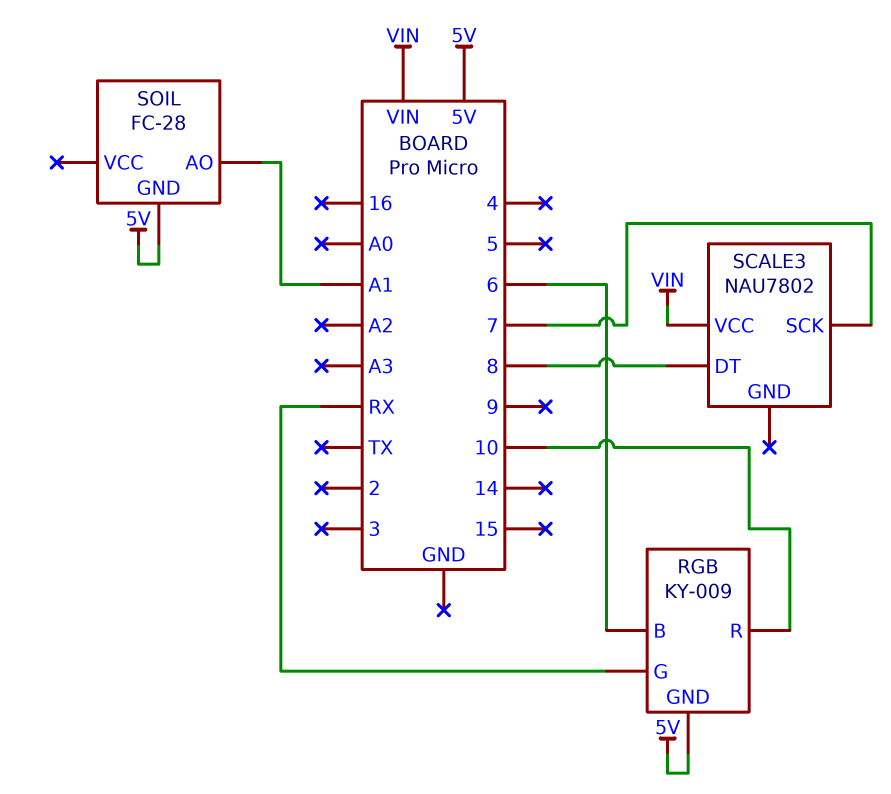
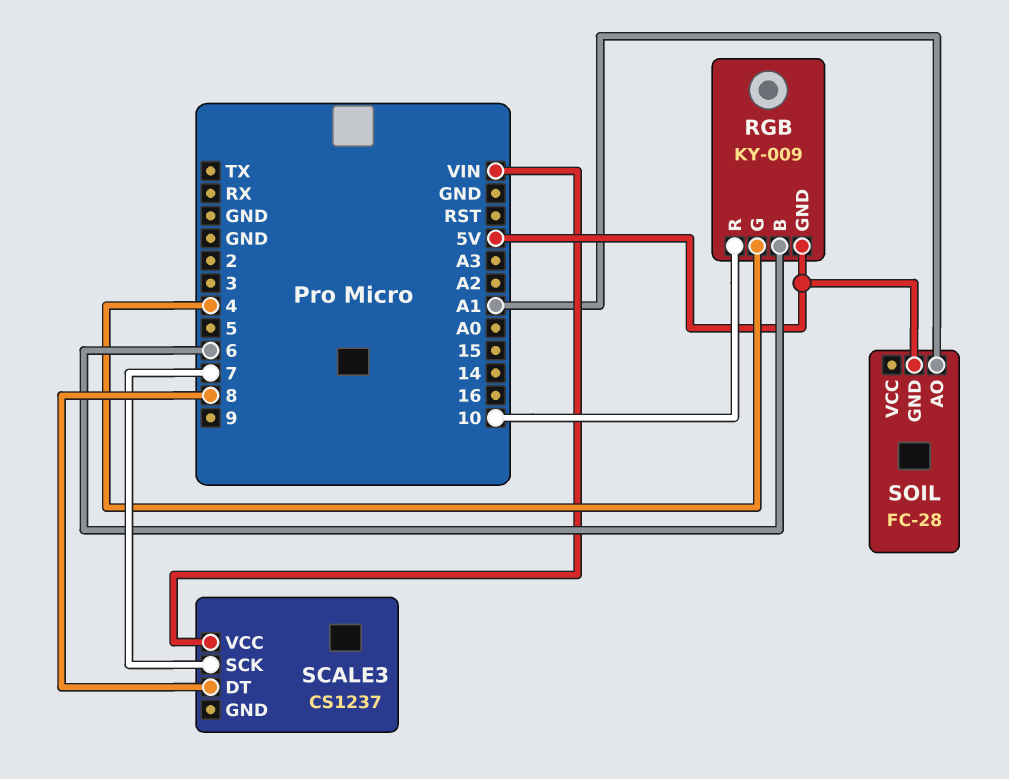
RGB pin G: RX -> 4
SCALE3: NAU7802 -> CS1237

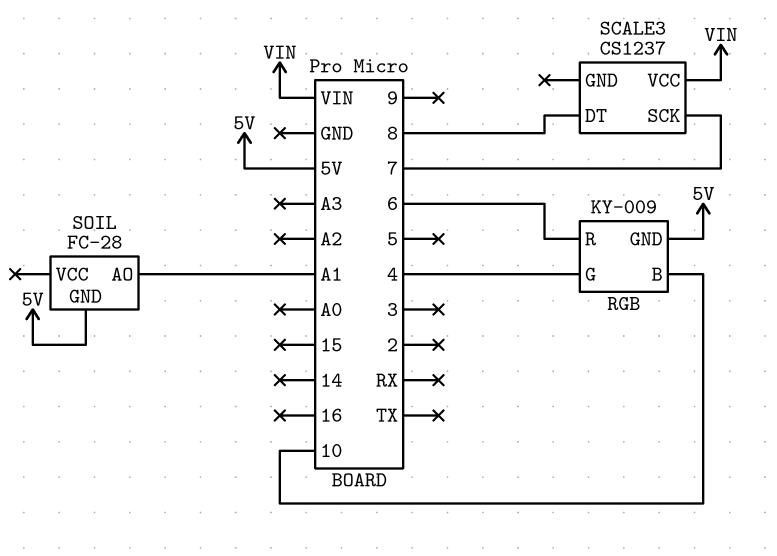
RGB pin B: 6 -> 10
RGB pin R: 10 -> 6

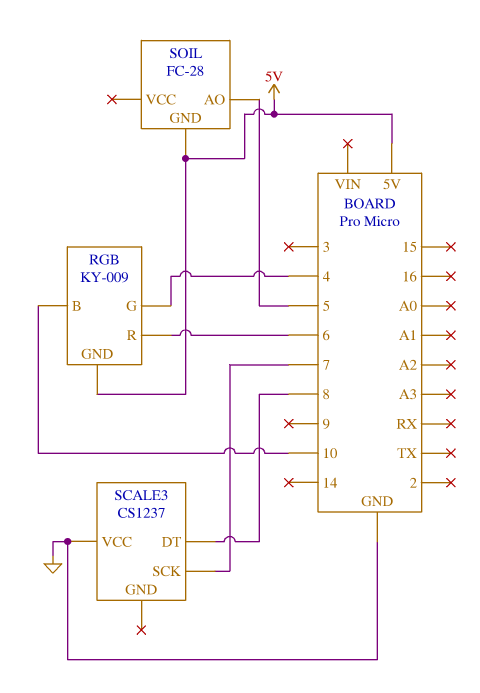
SCALE3 pin VCC: VIN -> GND
SOIL pin AO: A1 -> 5

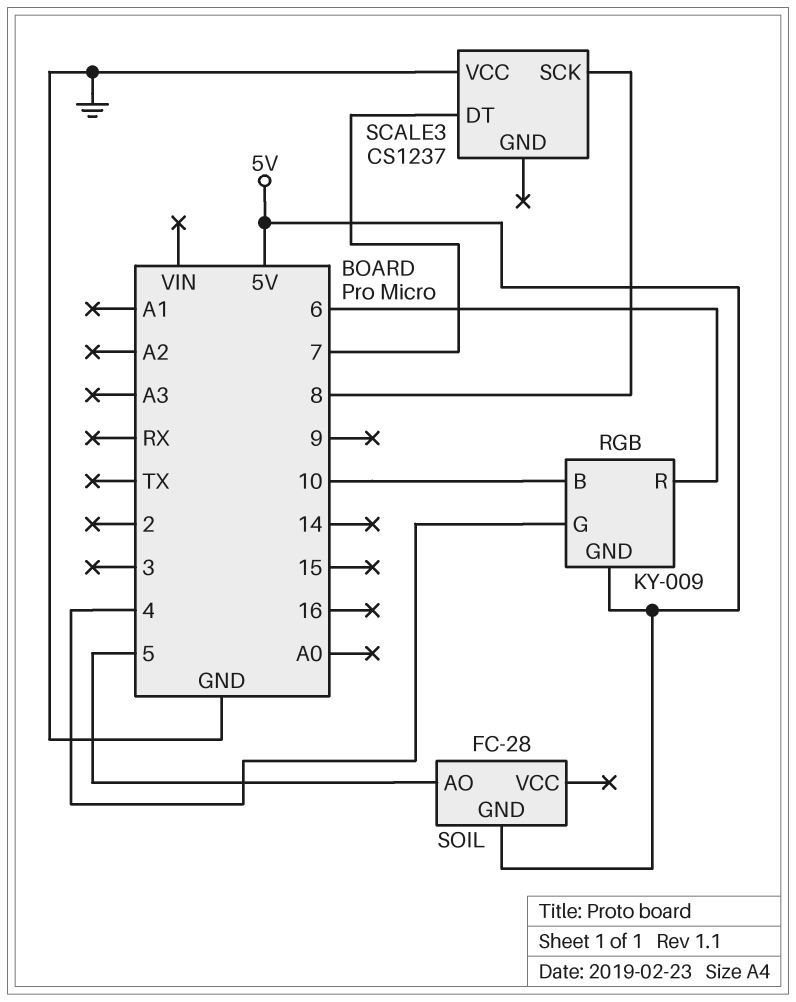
SCALE3 pin DT: 8 -> 7
SCALE3 pin SCK: 7 -> 8

